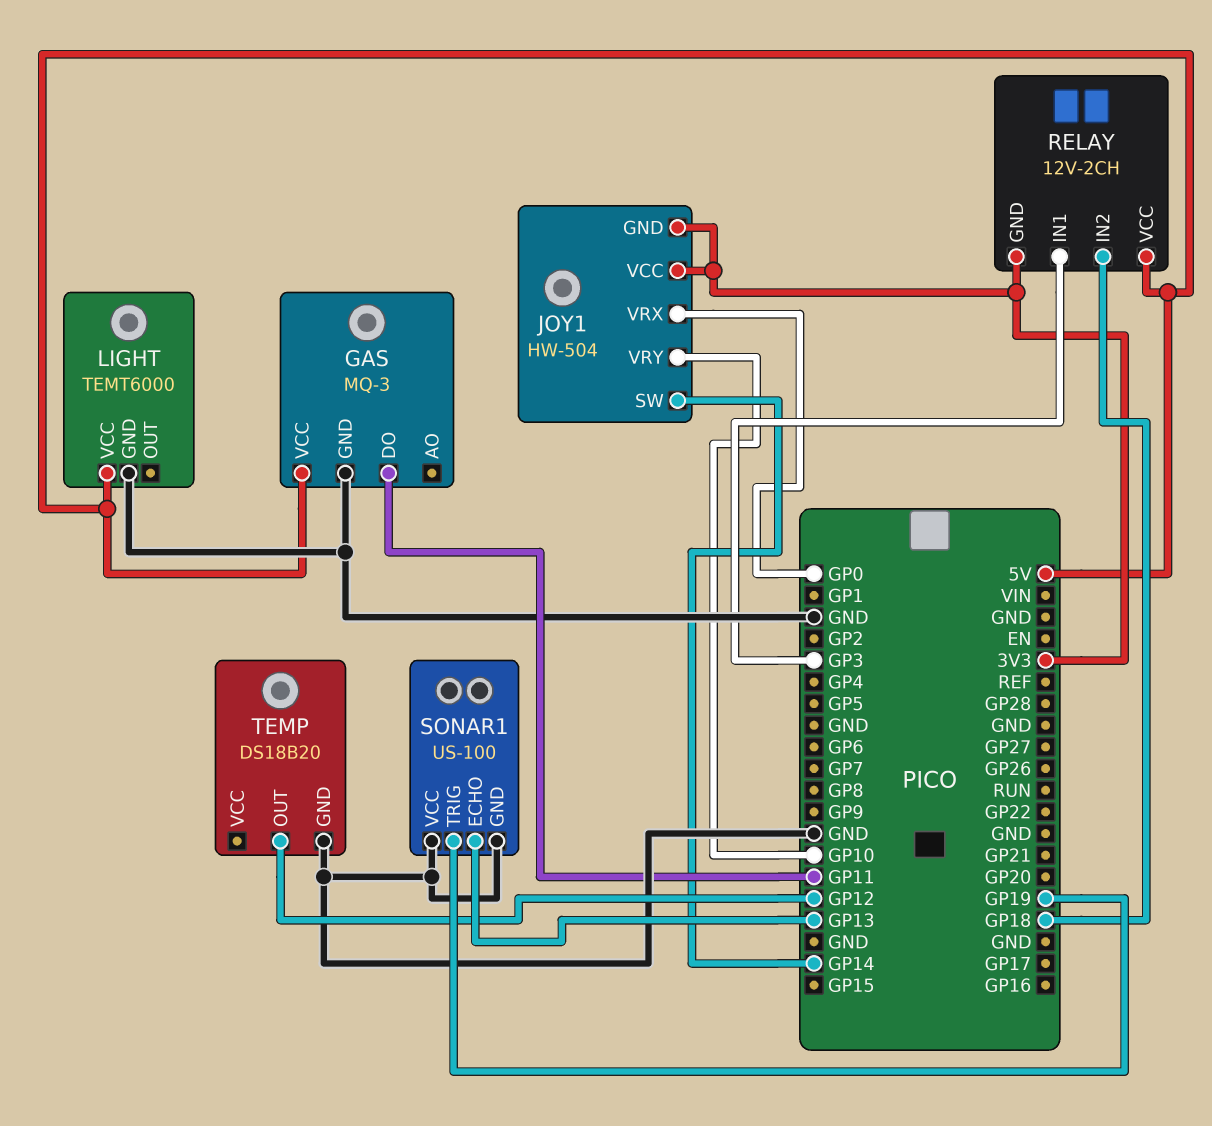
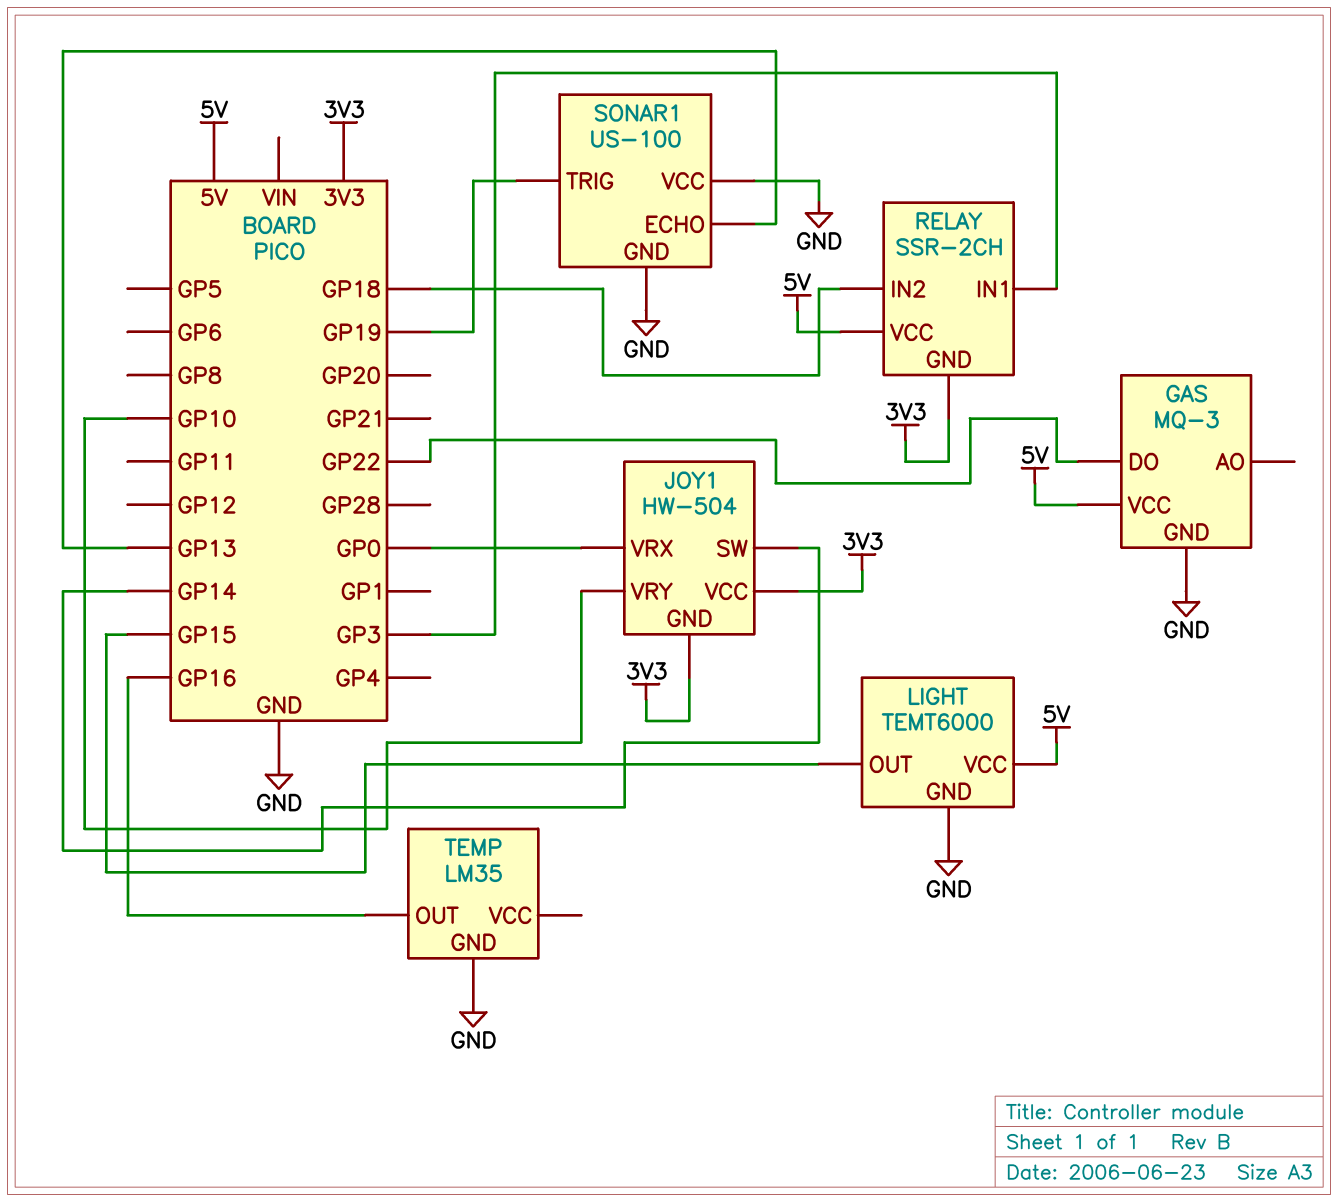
GAS pin DO: GP11 -> GP22
LIGHT pin OUT: none -> GP15
RELAY: 12V-2CH -> SSR-2CH
TEMP: DS18B20 -> LM35
TEMP pin OUT: GP12 -> GP16

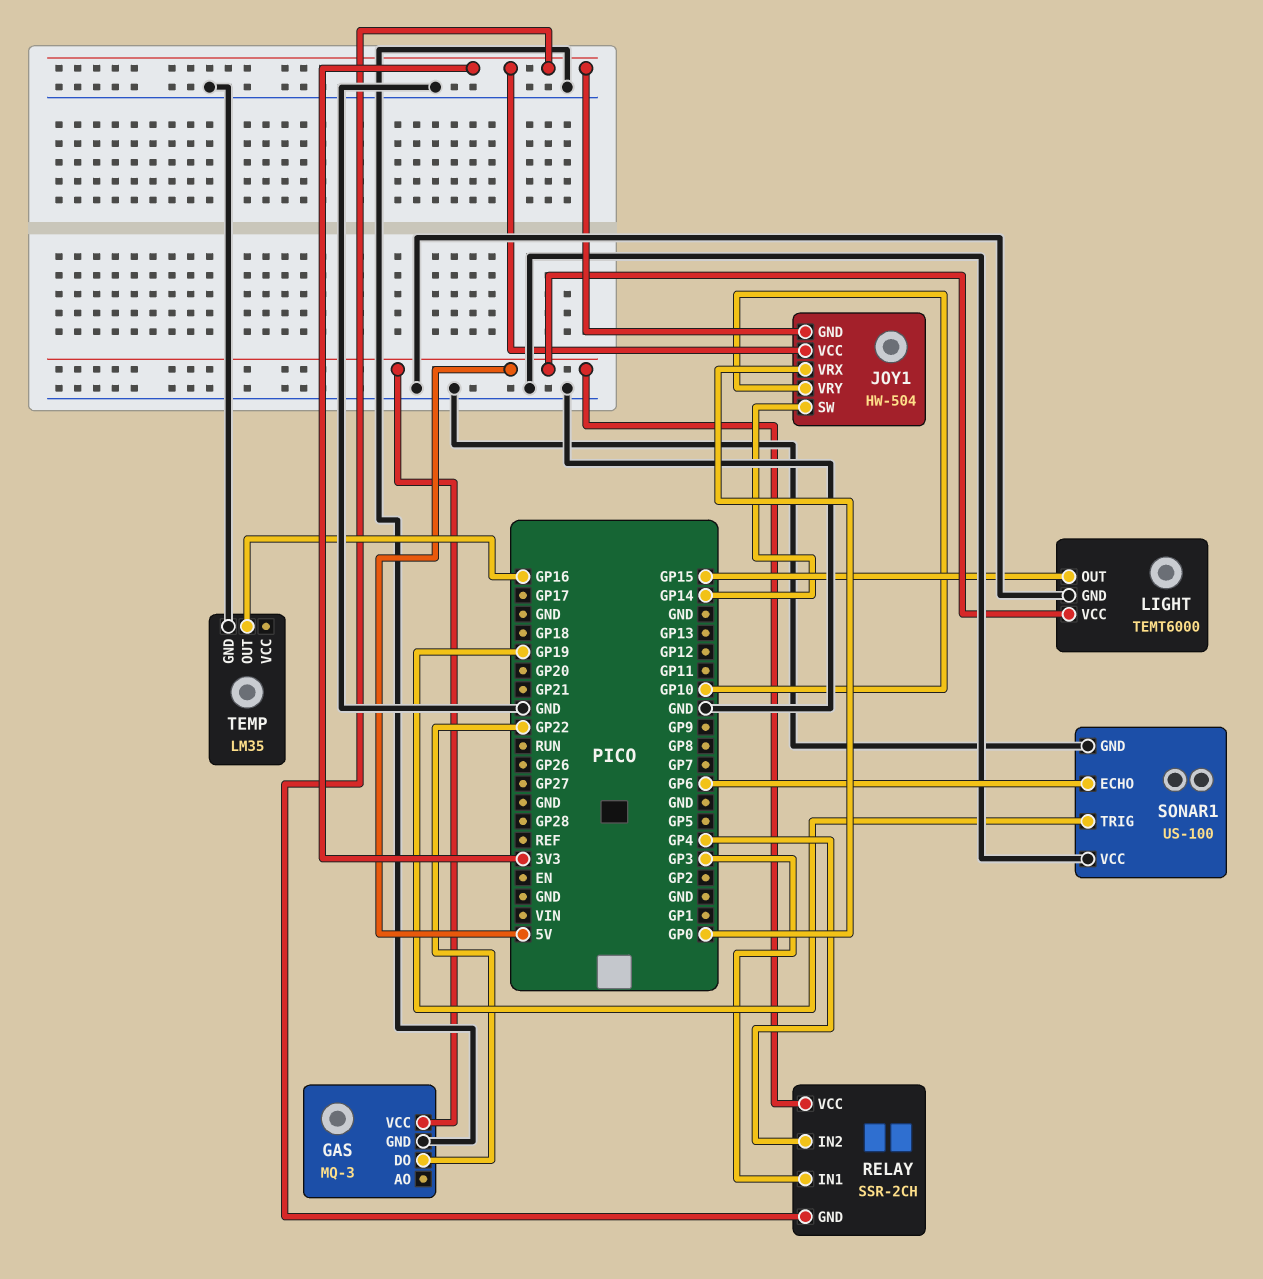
RELAY pin IN2: GP18 -> GP4
SONAR1 pin ECHO: GP13 -> GP6

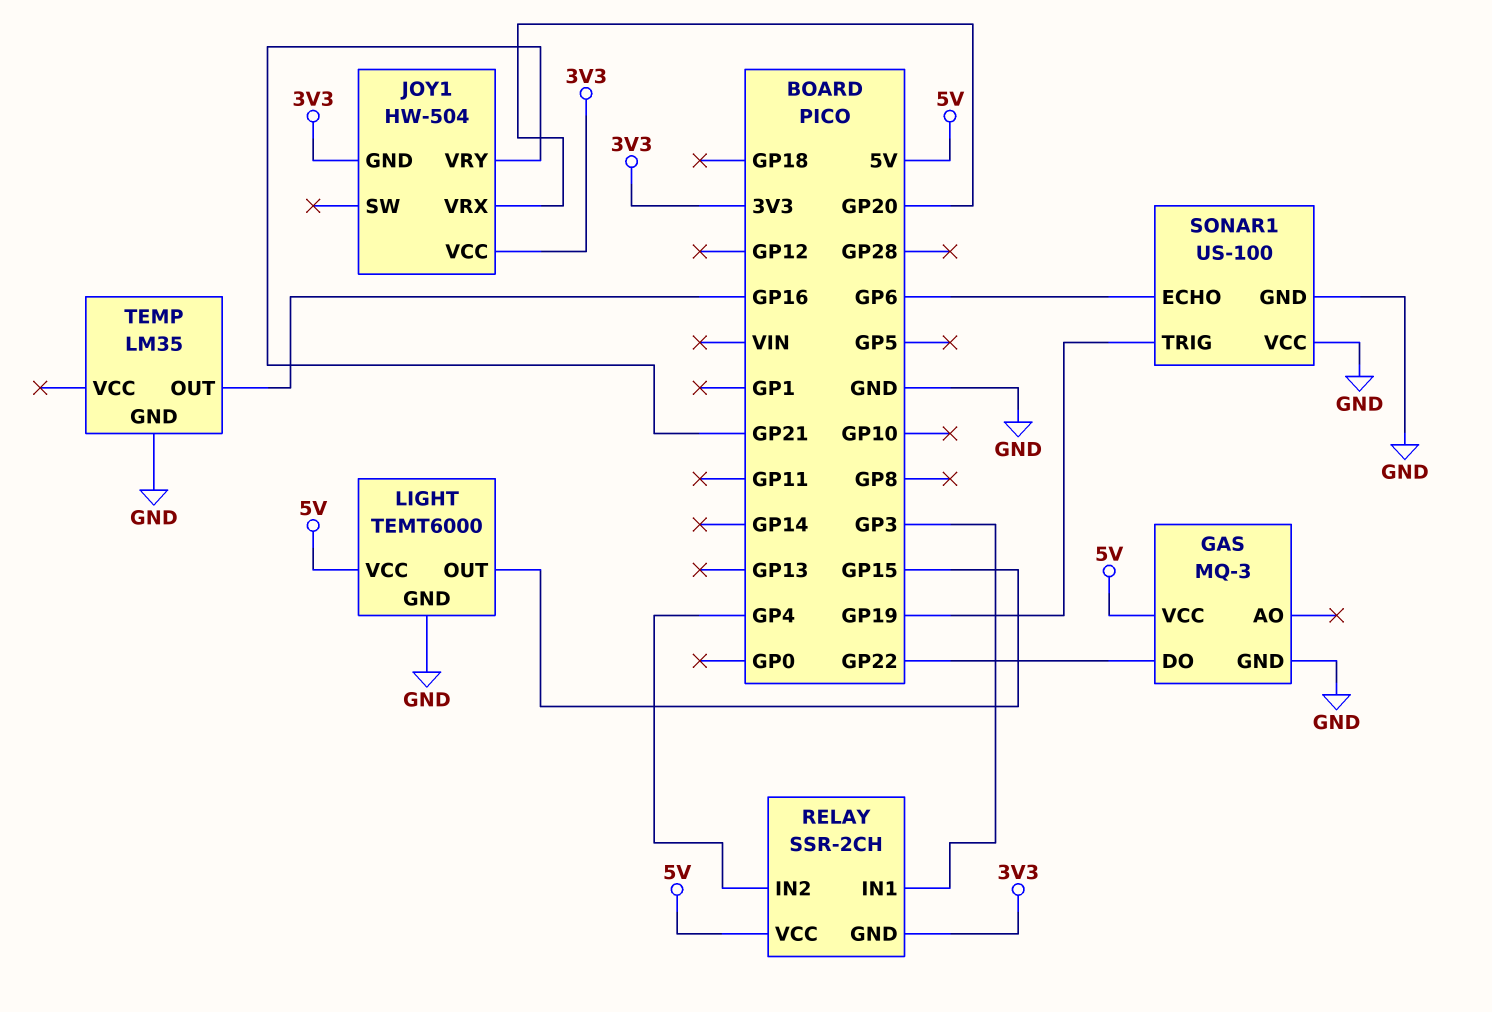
JOY1 pin SW: GP14 -> none
JOY1 pin VRX: GP0 -> GP20
JOY1 pin VRY: GP10 -> GP21

